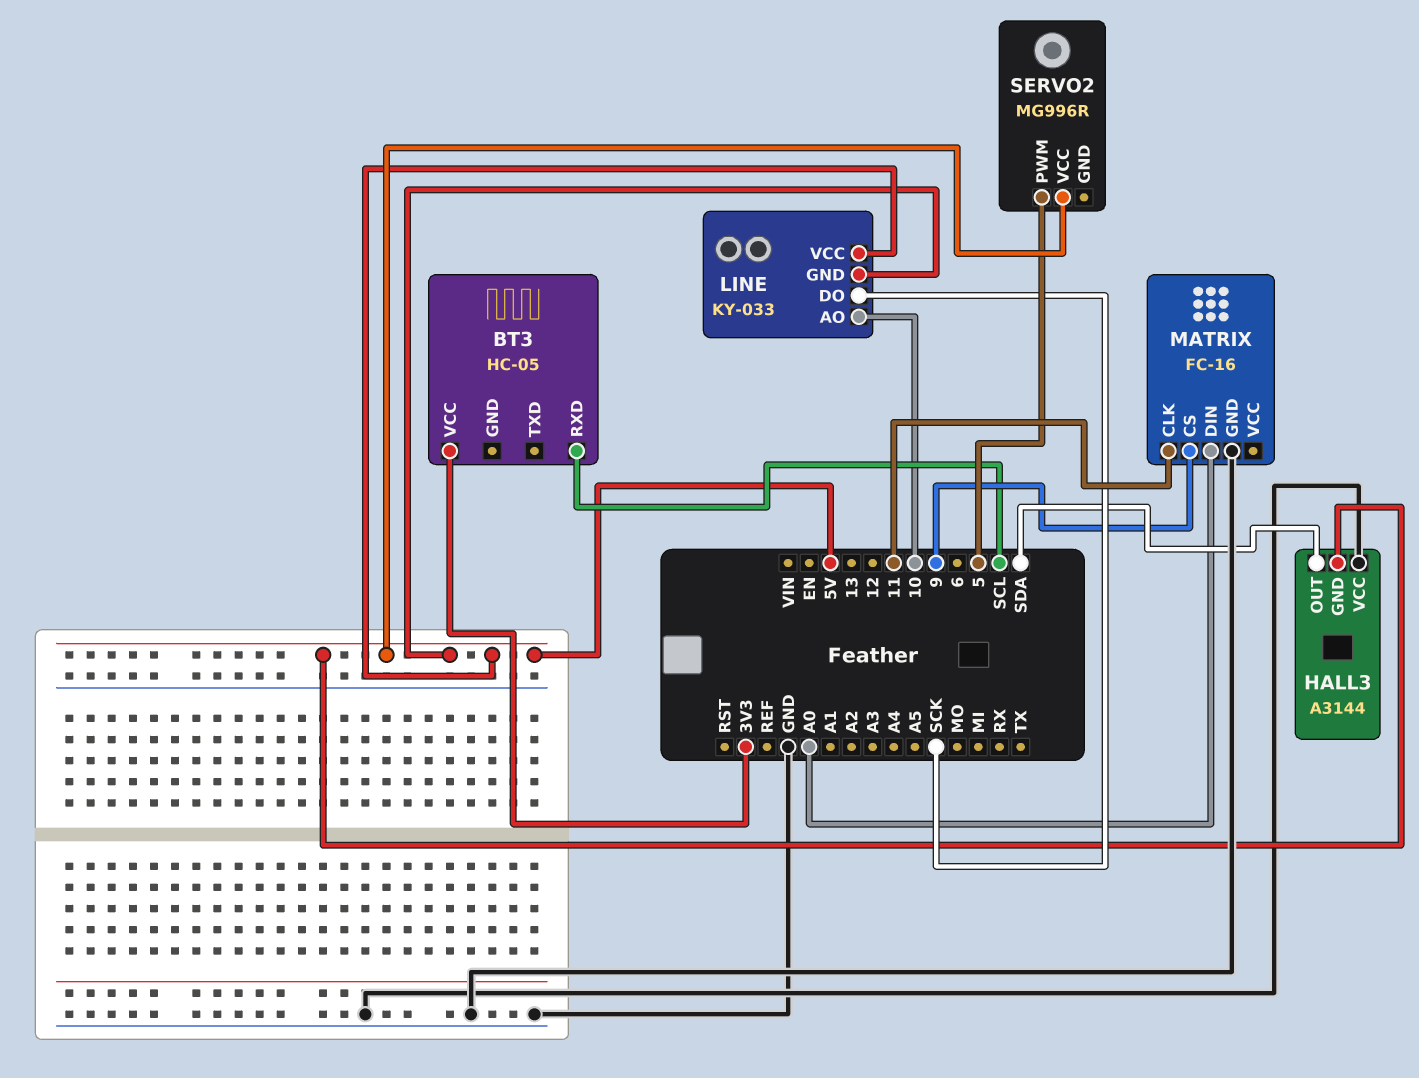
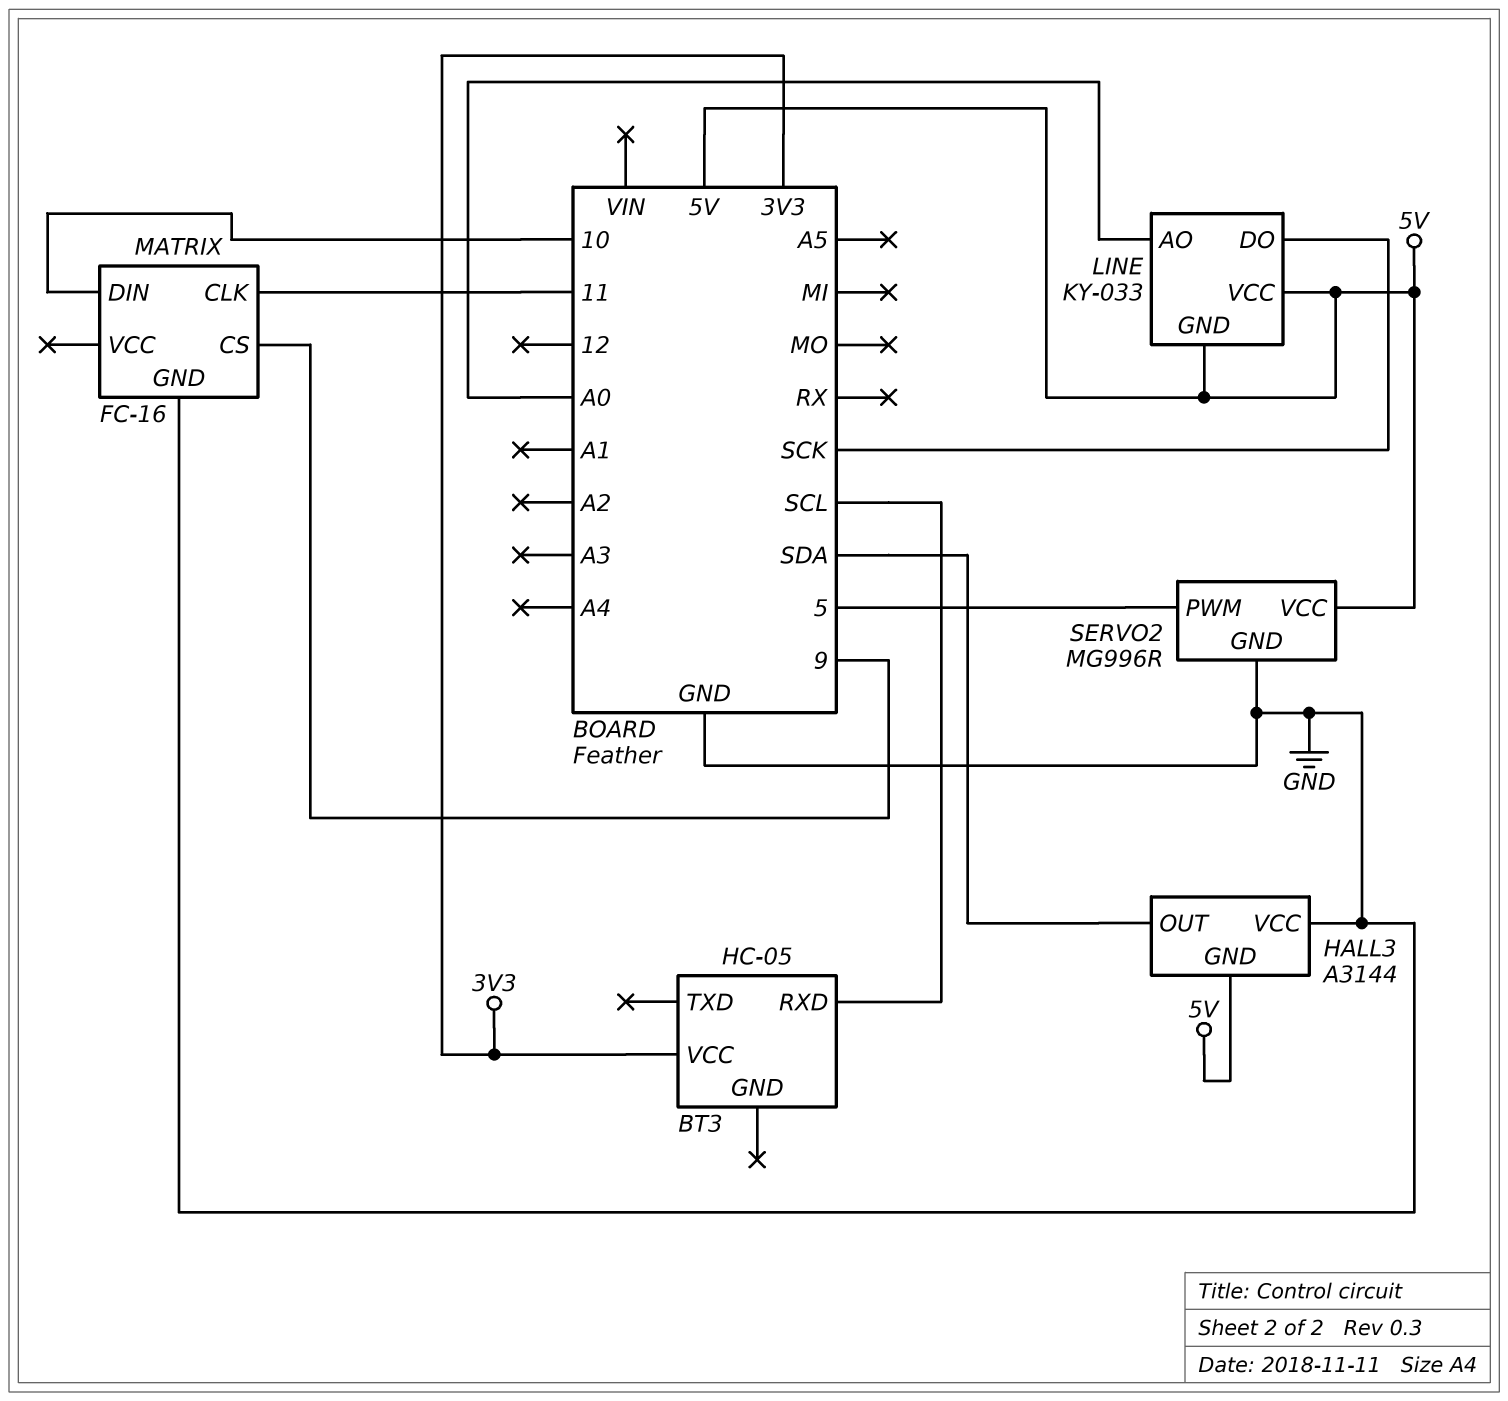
LINE pin AO: 10 -> A0
MATRIX pin DIN: A0 -> 10
SERVO2 pin GND: none -> GND

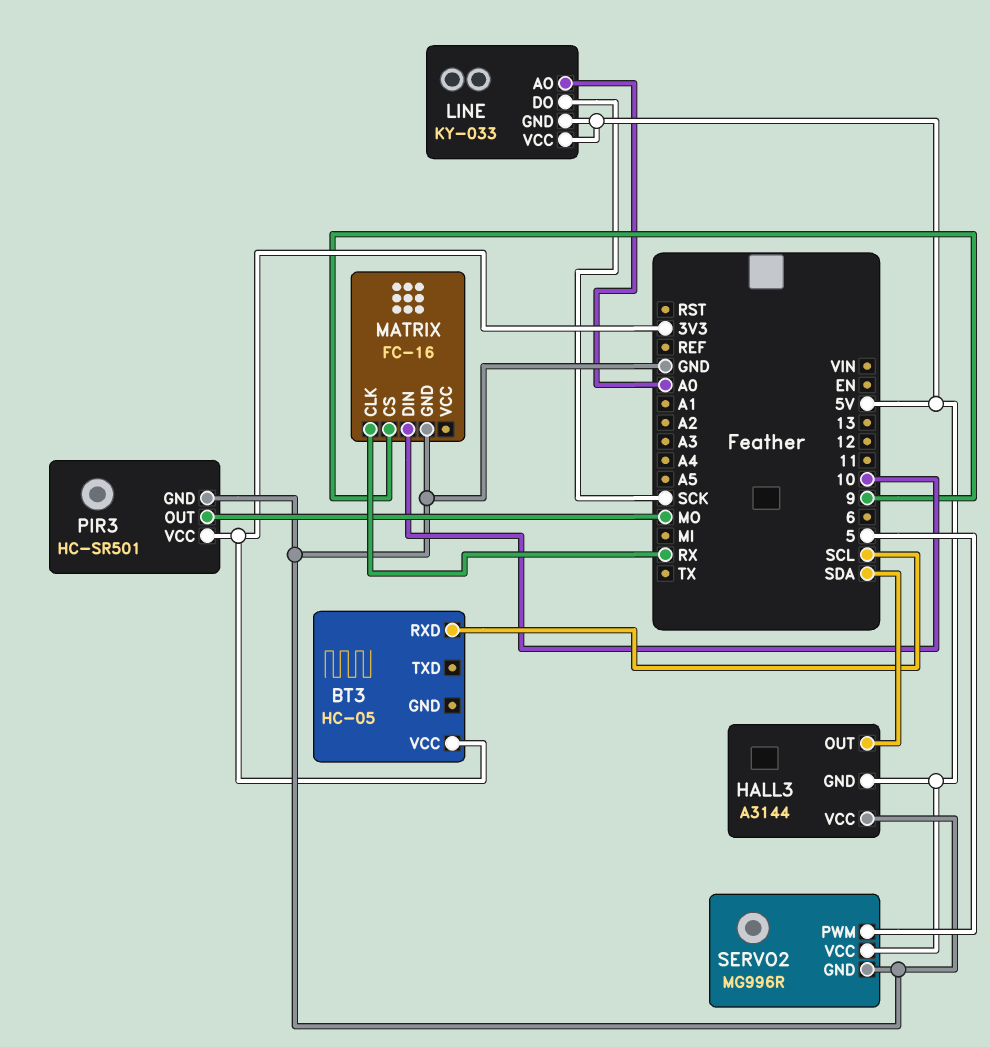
MATRIX pin CLK: 11 -> RX
PIR3: none -> HC-SR501
PIR3 pin GND: none -> GND
PIR3 pin OUT: none -> MO
PIR3 pin VCC: none -> 3V3

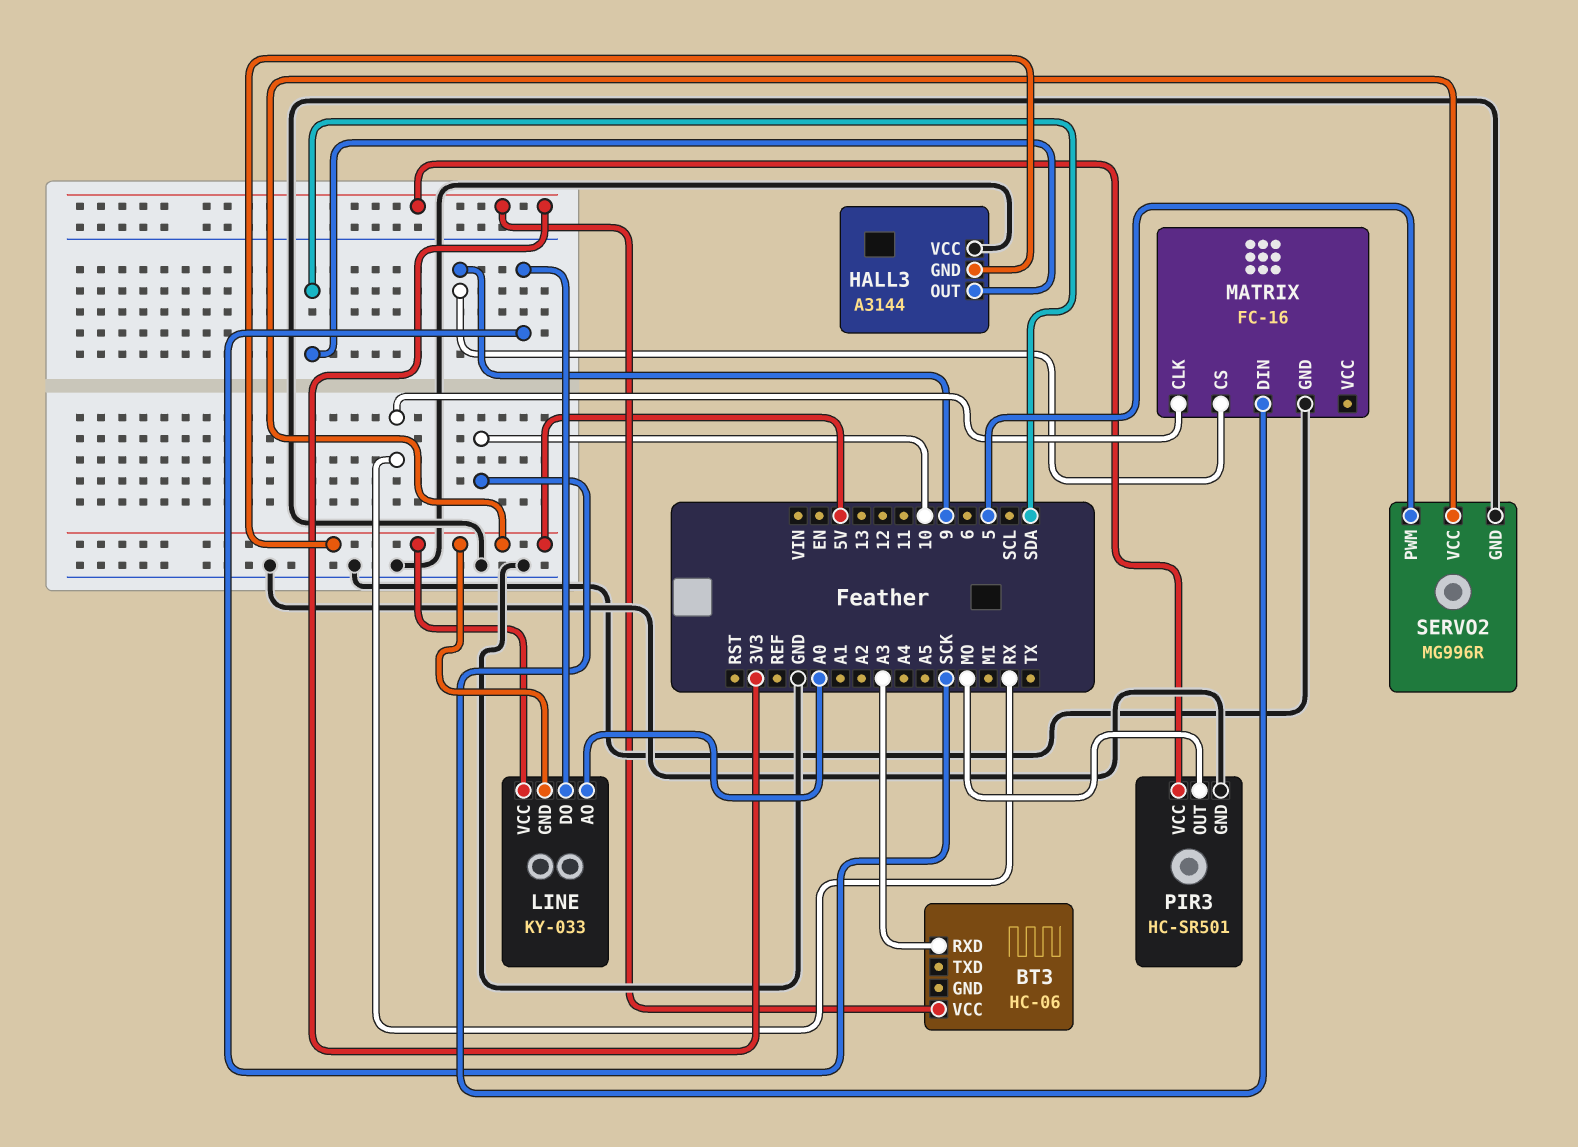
BT3: HC-05 -> HC-06
BT3 pin RXD: SCL -> A3

